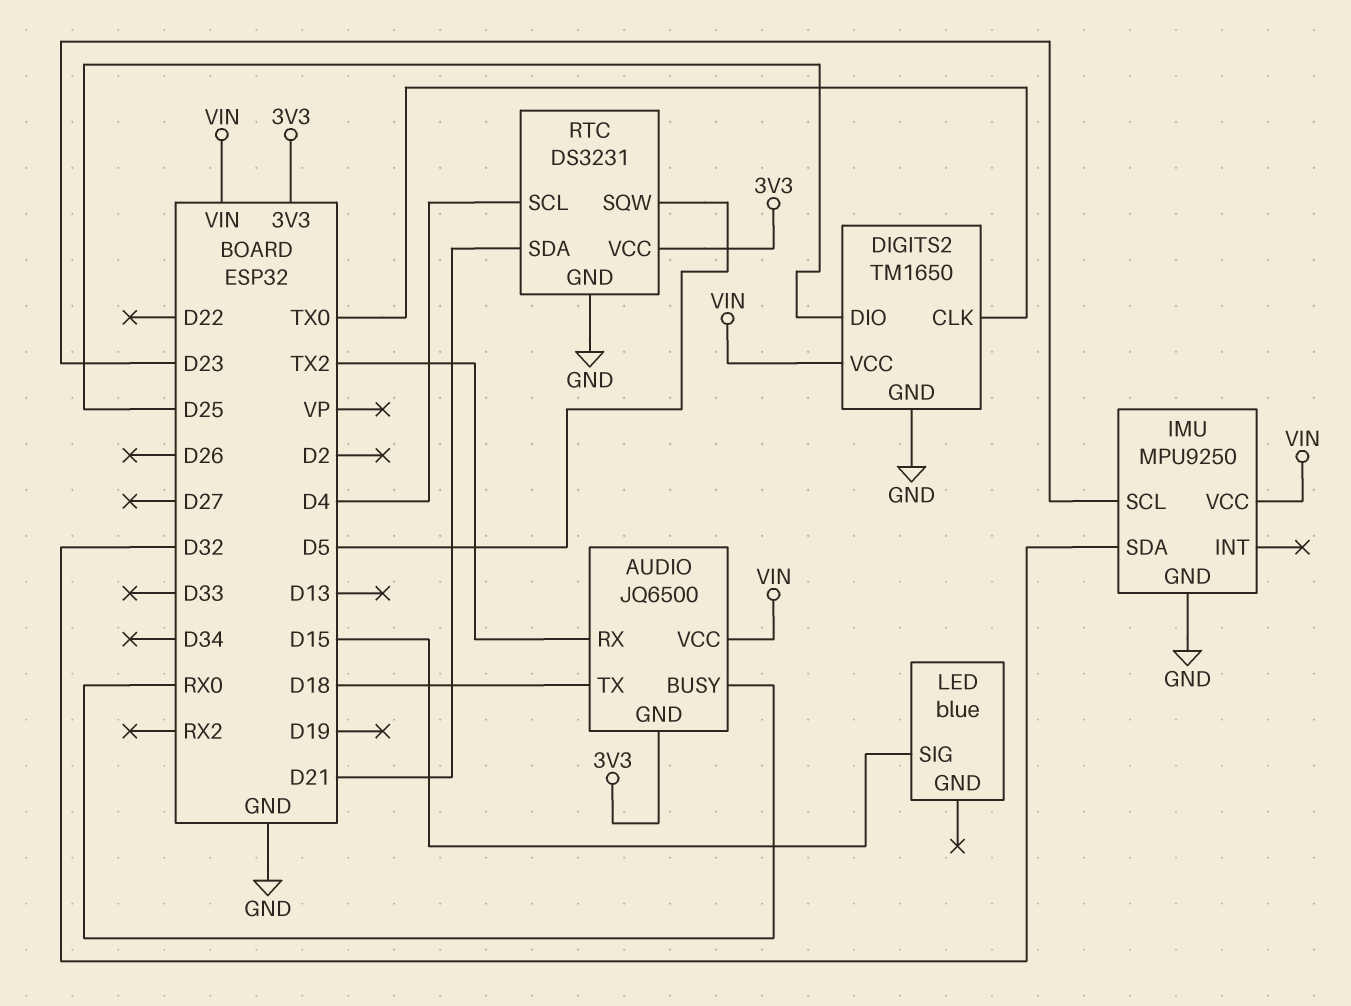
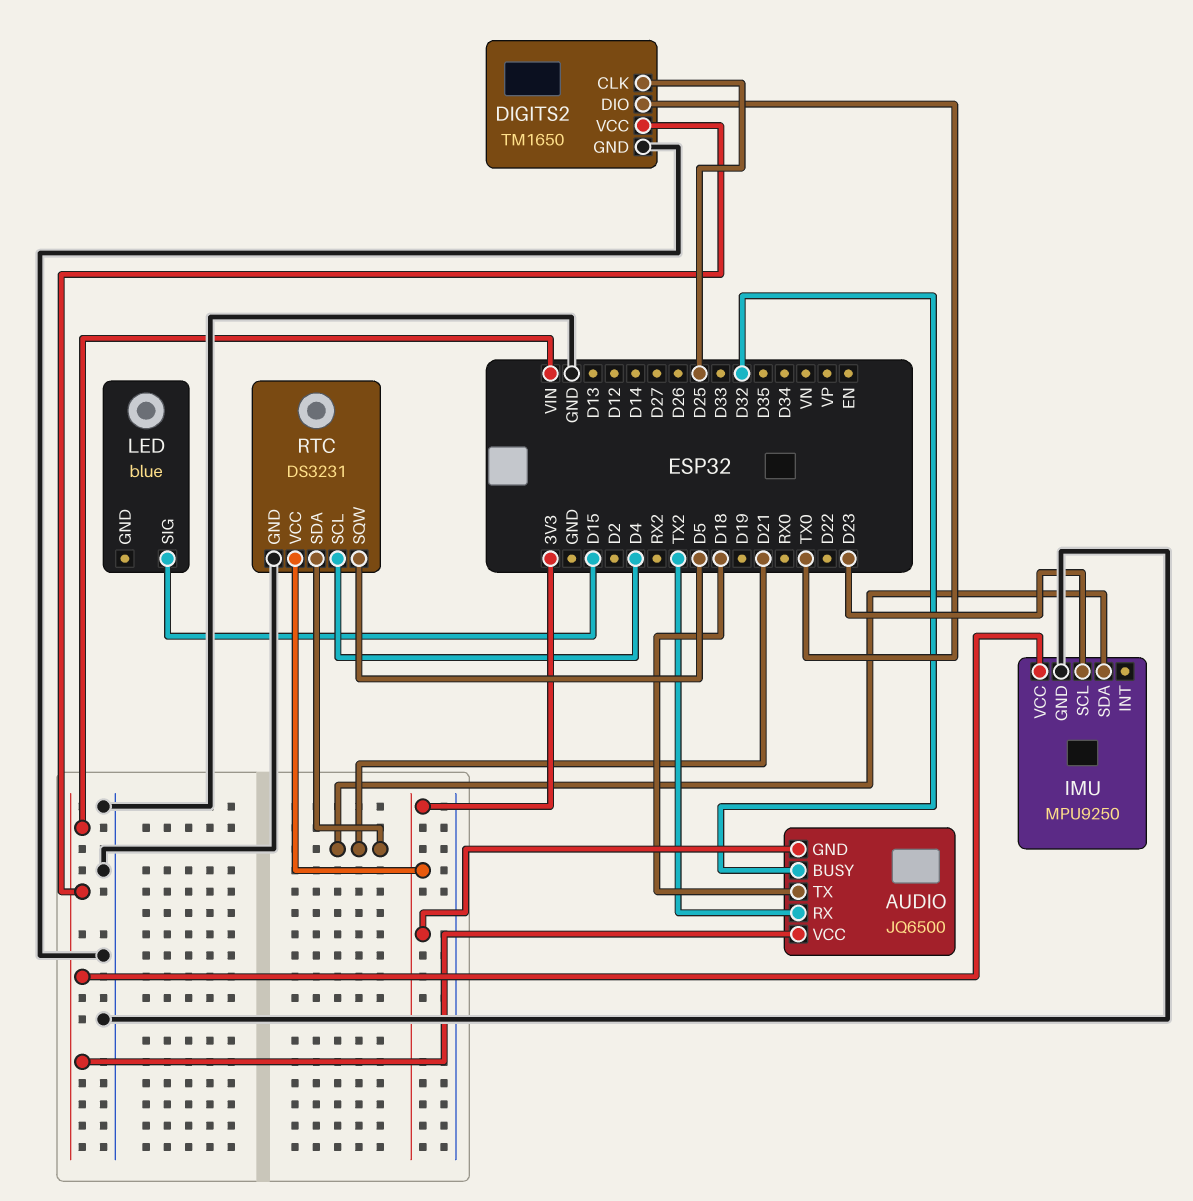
AUDIO pin BUSY: RX0 -> D32
DIGITS2 pin CLK: TX0 -> D25
DIGITS2 pin DIO: D25 -> TX0
IMU pin SDA: D32 -> D21

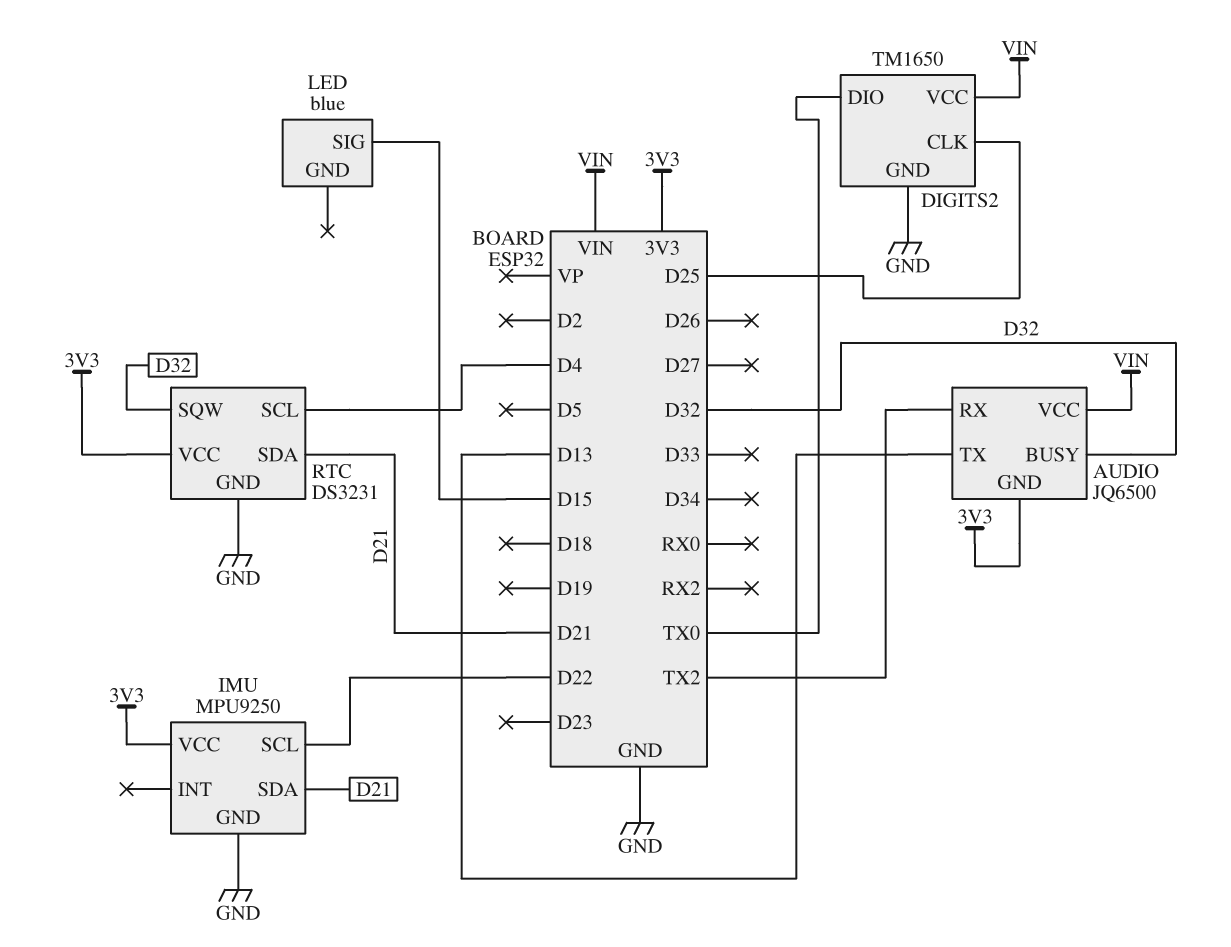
AUDIO pin TX: D18 -> D13
IMU pin SCL: D23 -> D22
IMU pin VCC: VIN -> 3V3
RTC pin SQW: D5 -> D32

